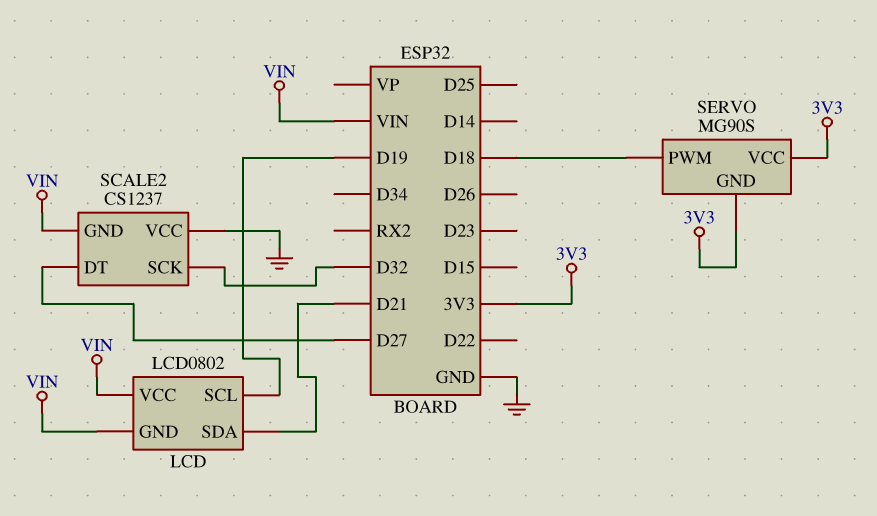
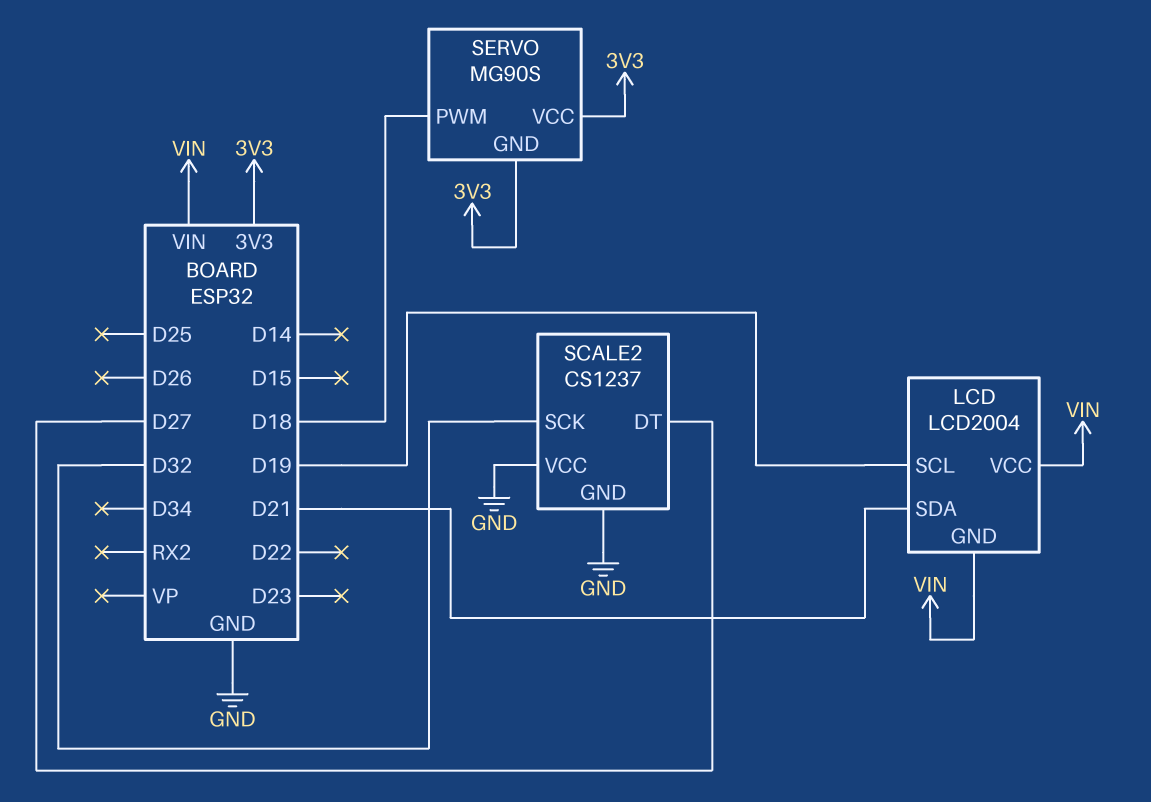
LCD: LCD0802 -> LCD2004
SCALE2 pin GND: VIN -> GND

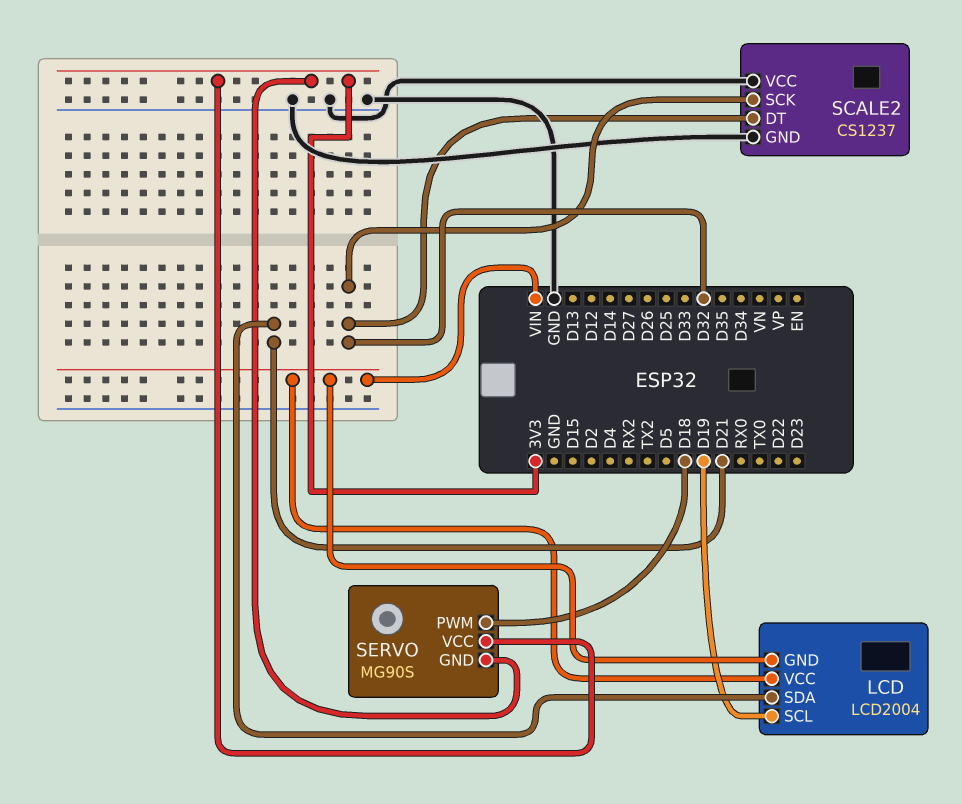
SCALE2 pin DT: D27 -> D32

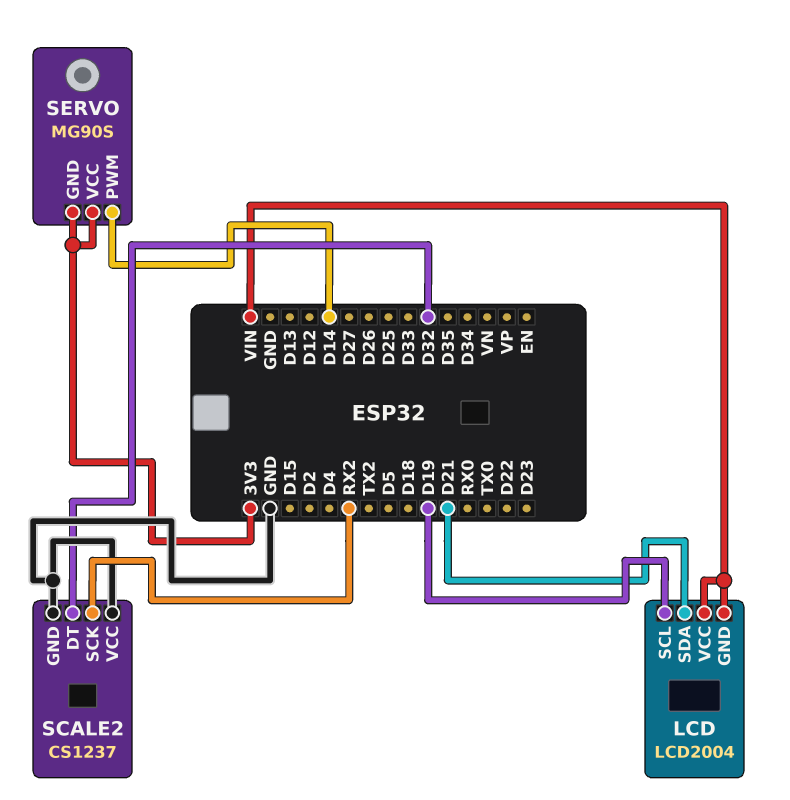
SCALE2 pin SCK: D32 -> RX2
SERVO pin PWM: D18 -> D14

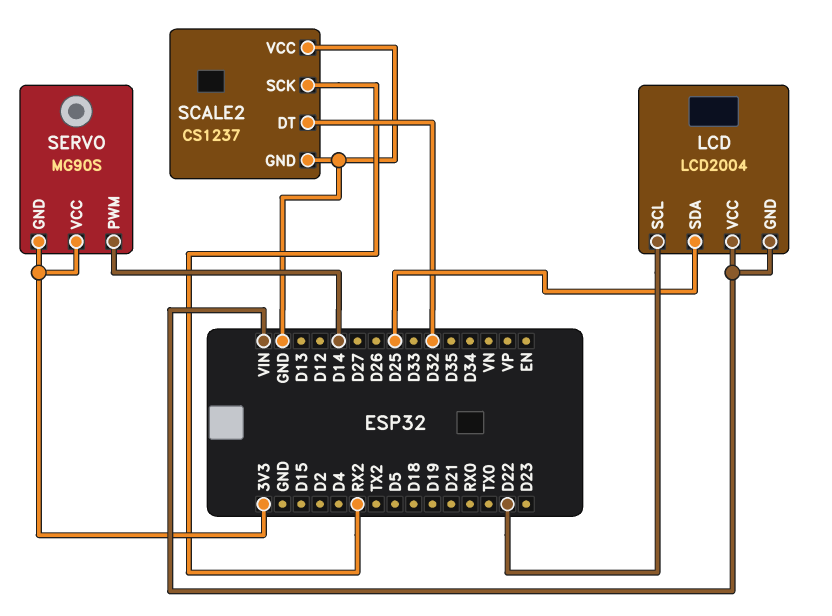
LCD pin SCL: D19 -> D22
LCD pin SDA: D21 -> D25

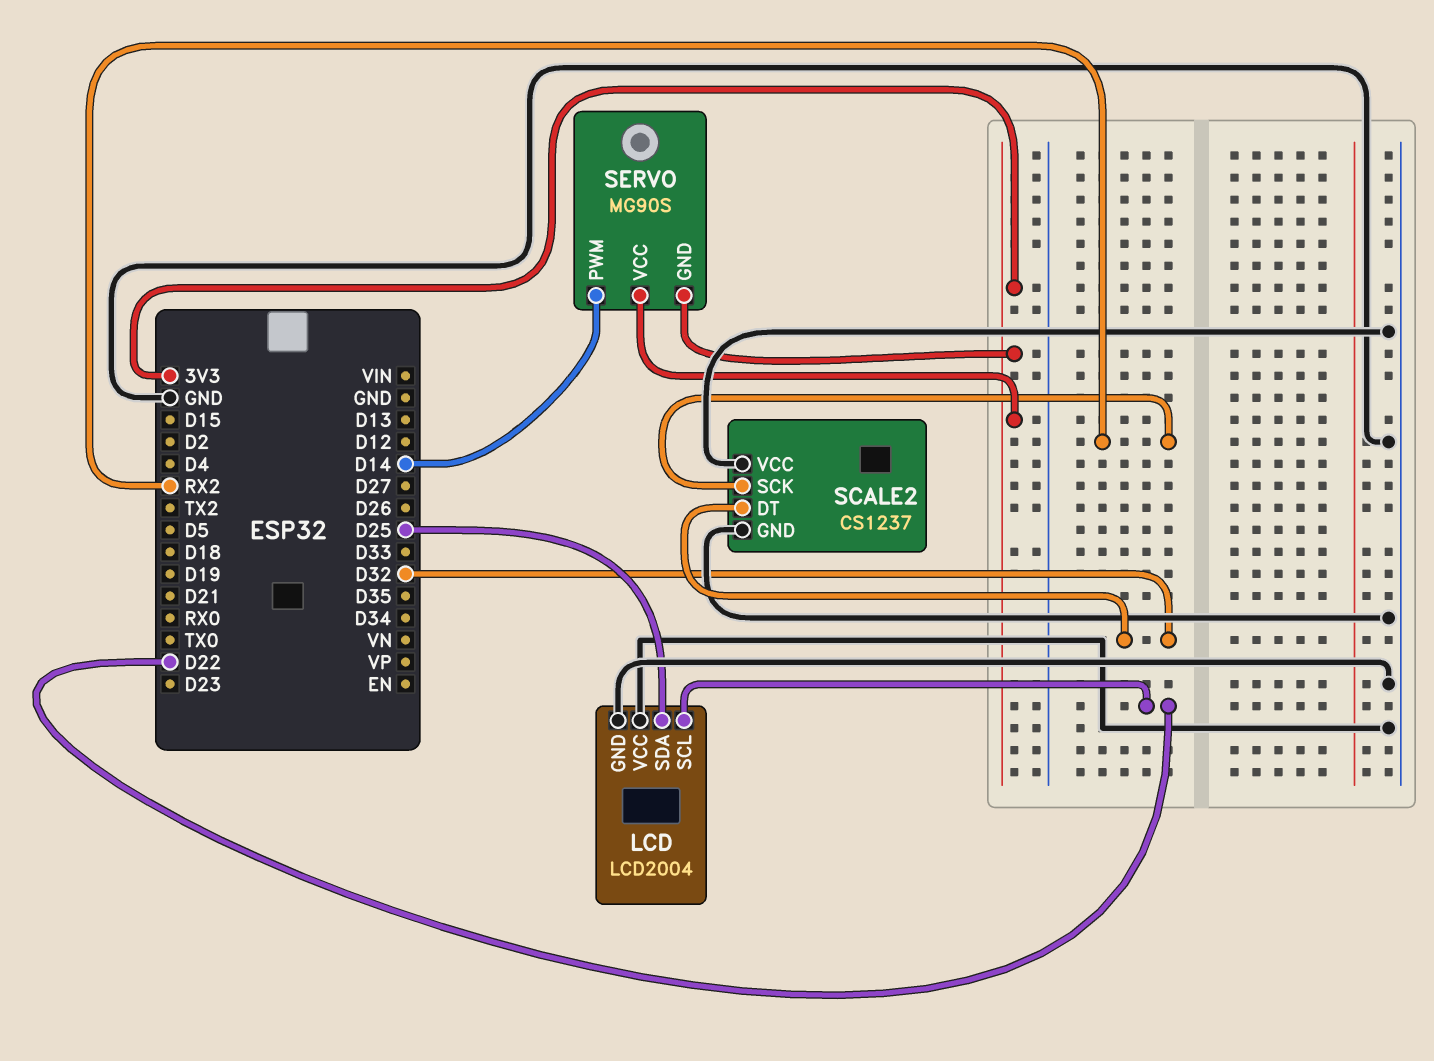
LCD pin GND: VIN -> GND
LCD pin VCC: VIN -> GND

